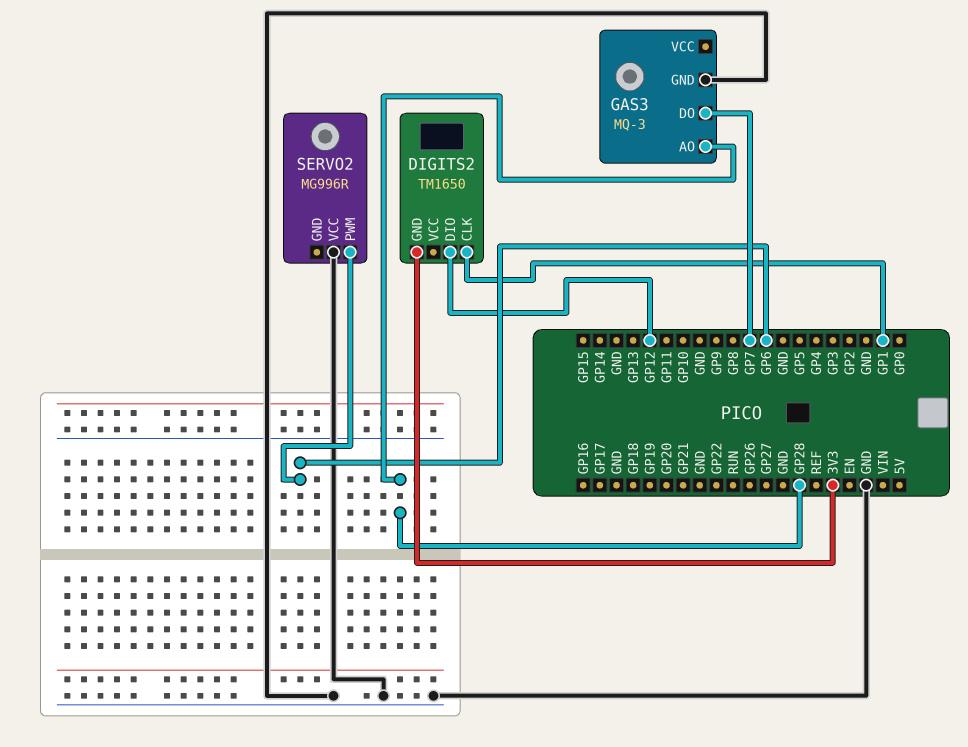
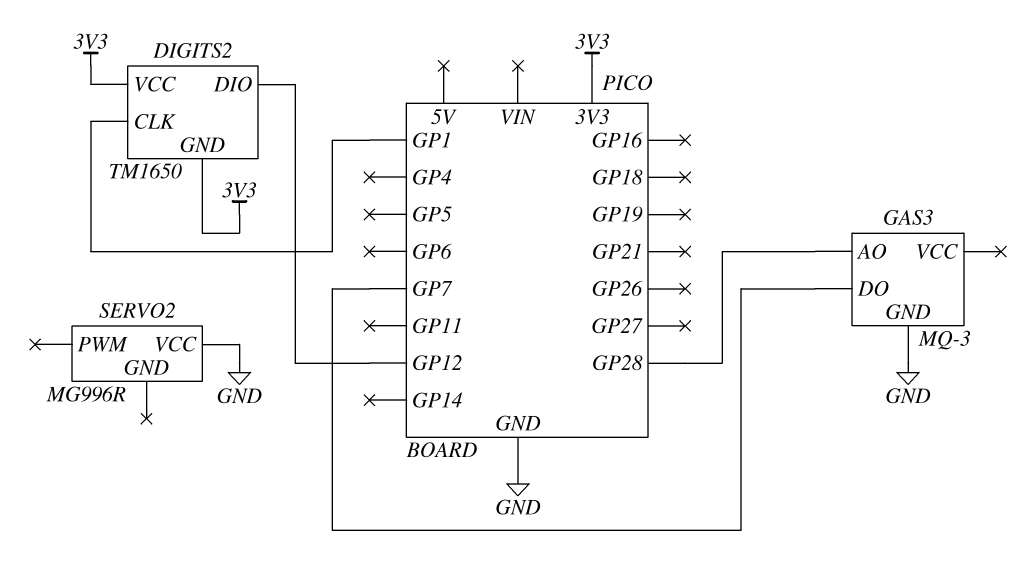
DIGITS2 pin VCC: none -> 3V3
SERVO2 pin PWM: GP6 -> none

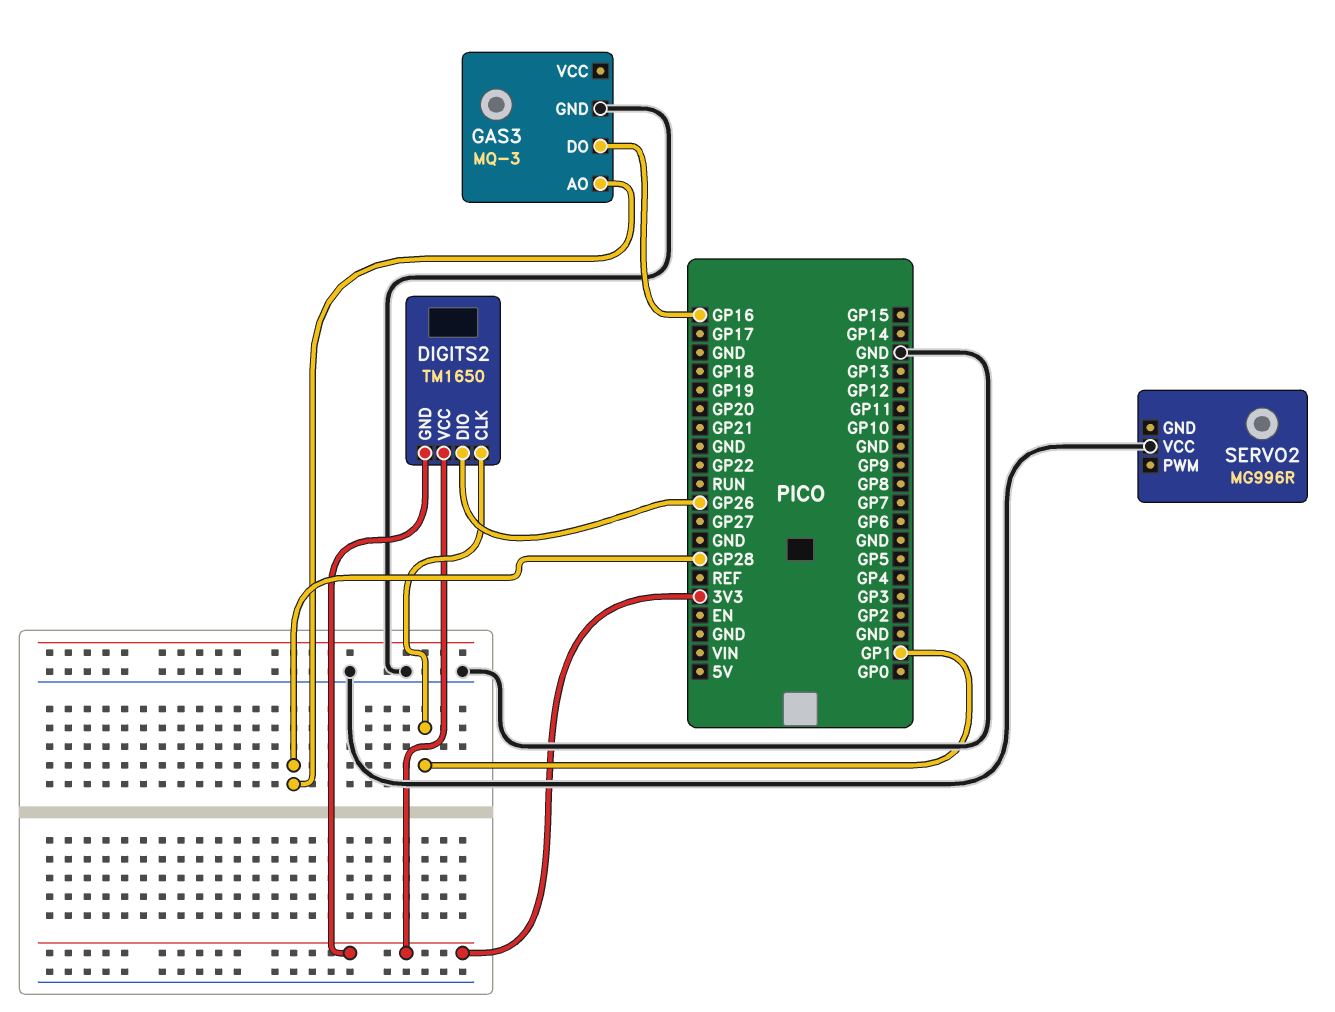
DIGITS2 pin DIO: GP12 -> GP26
GAS3 pin DO: GP7 -> GP16

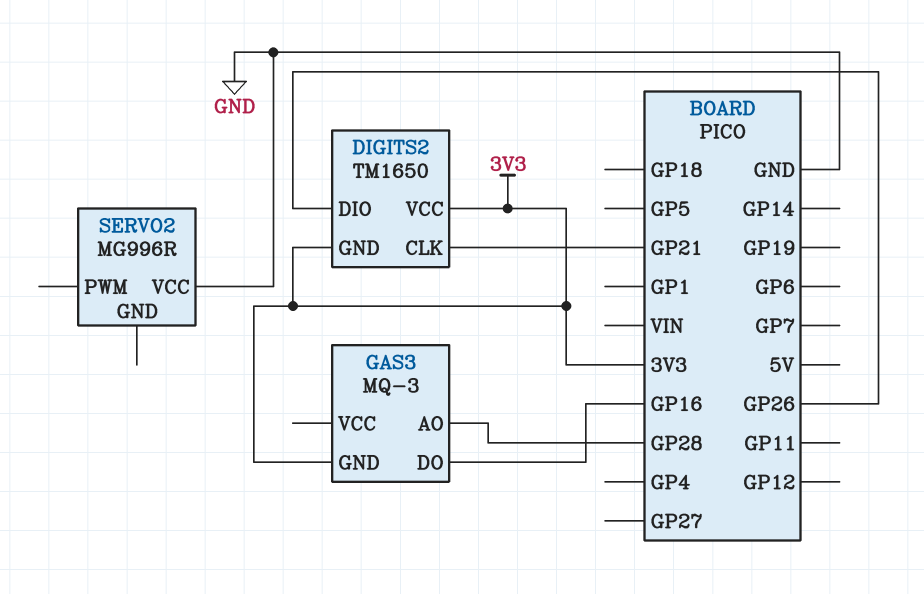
DIGITS2 pin CLK: GP1 -> GP21
GAS3 pin GND: GND -> 3V3

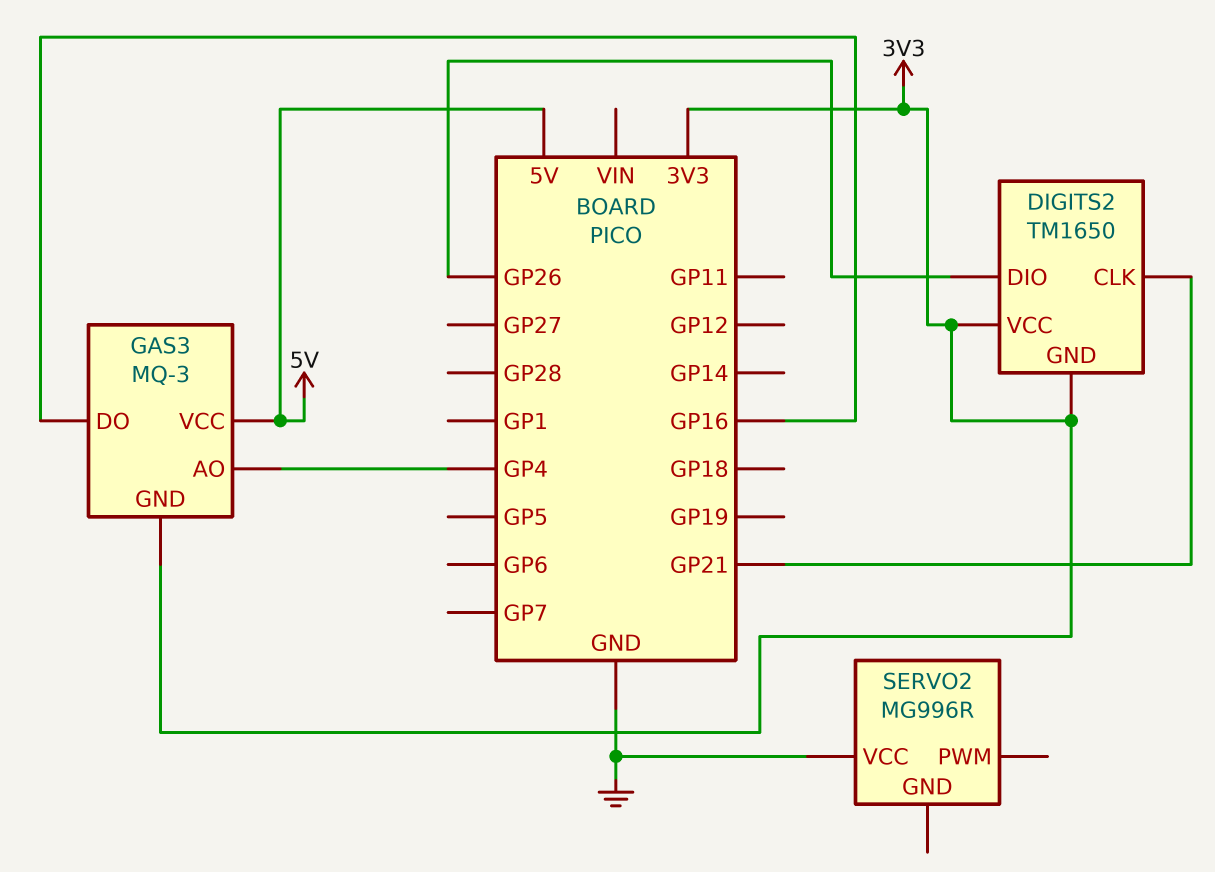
GAS3 pin AO: GP28 -> GP4
GAS3 pin VCC: none -> 5V

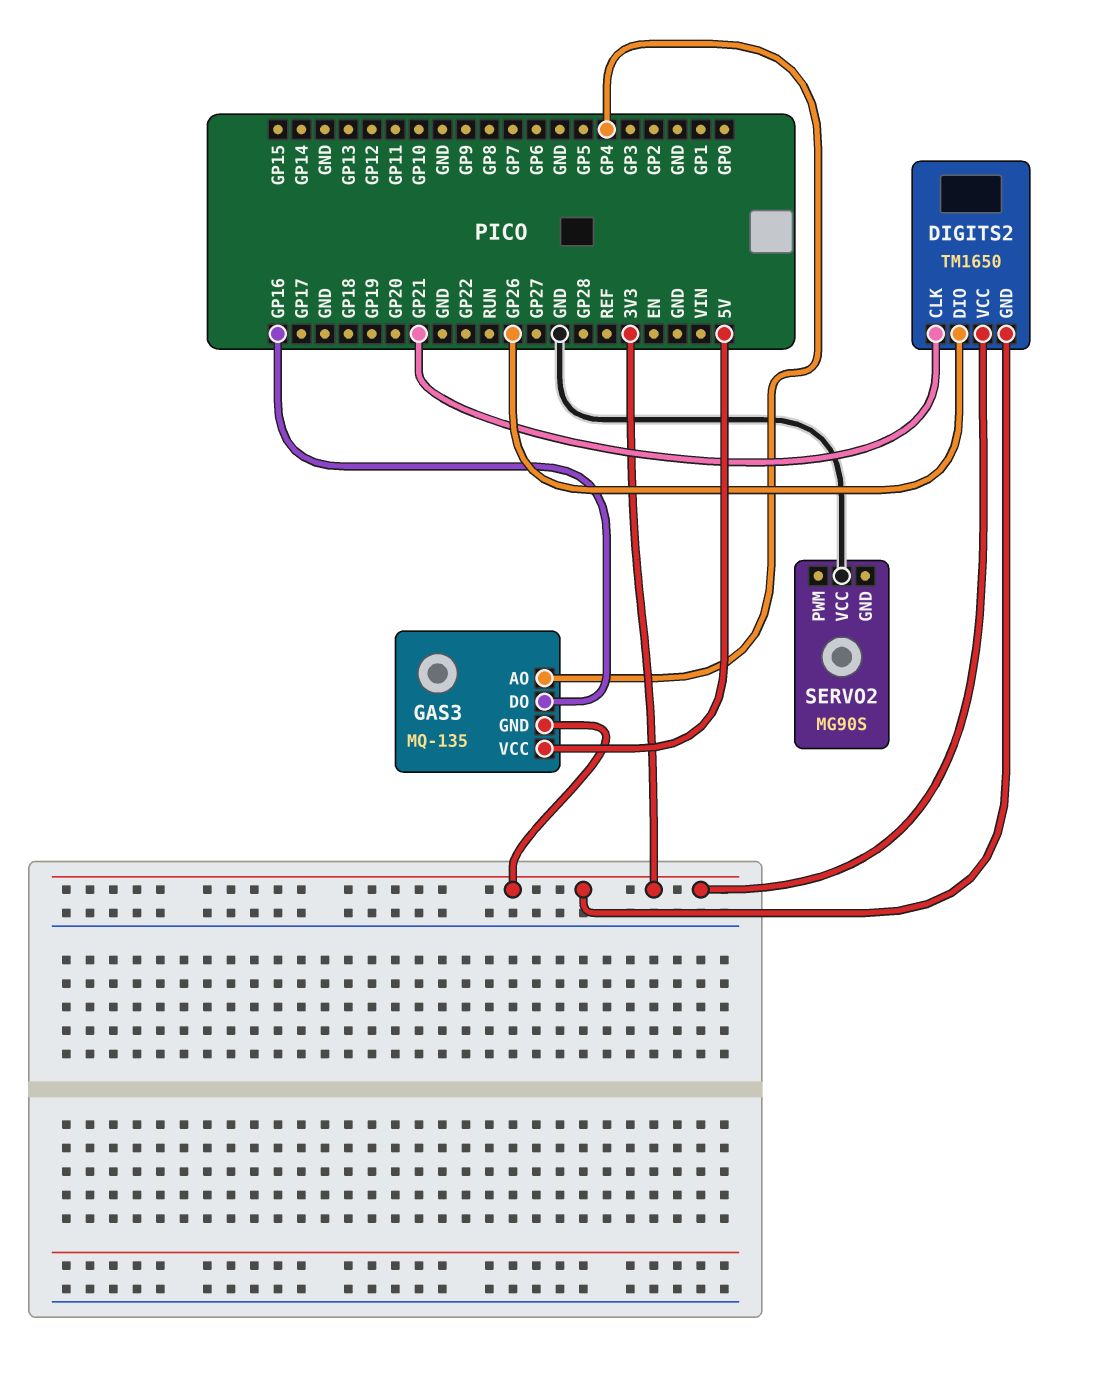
GAS3: MQ-3 -> MQ-135
SERVO2: MG996R -> MG90S

